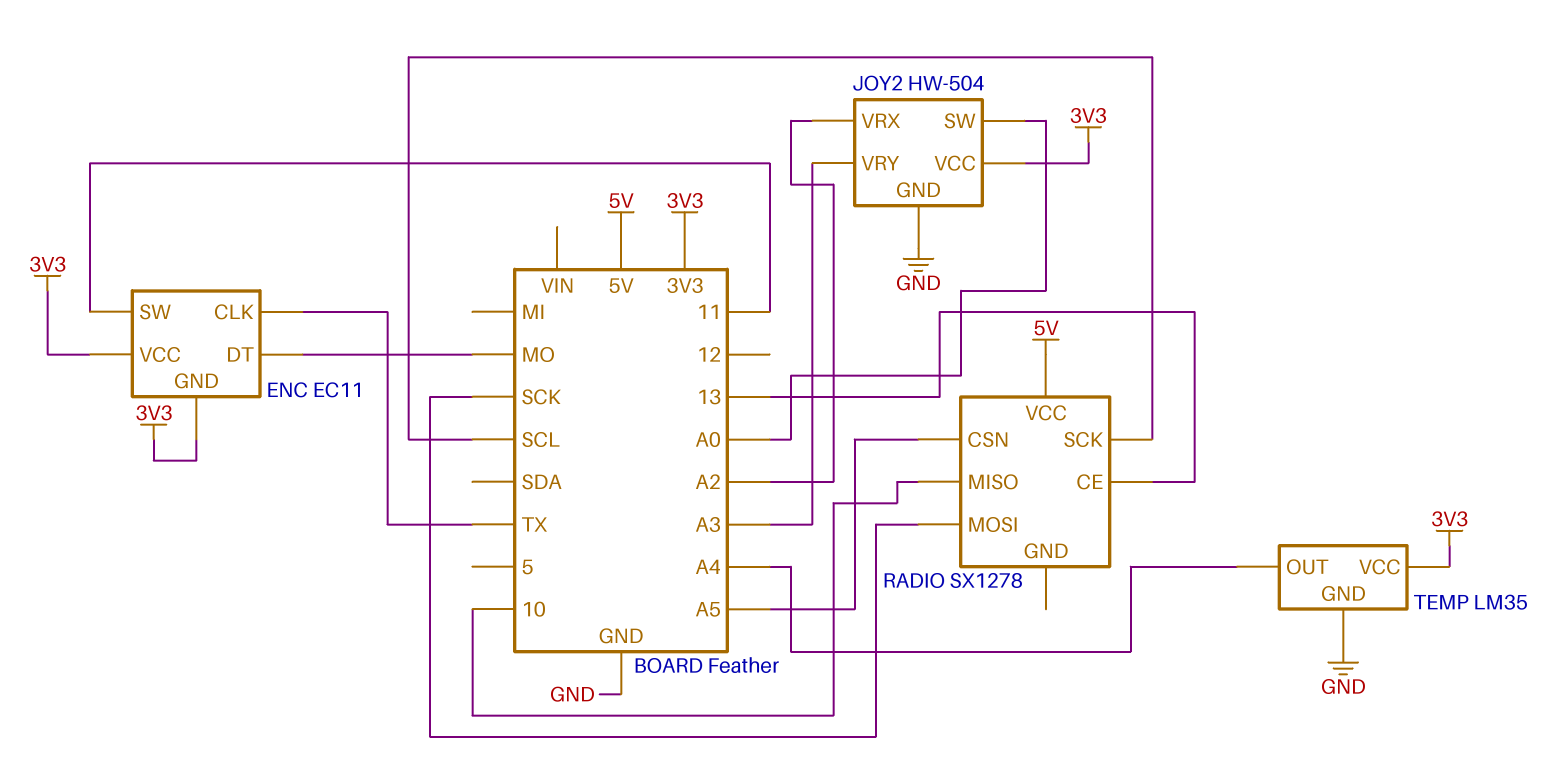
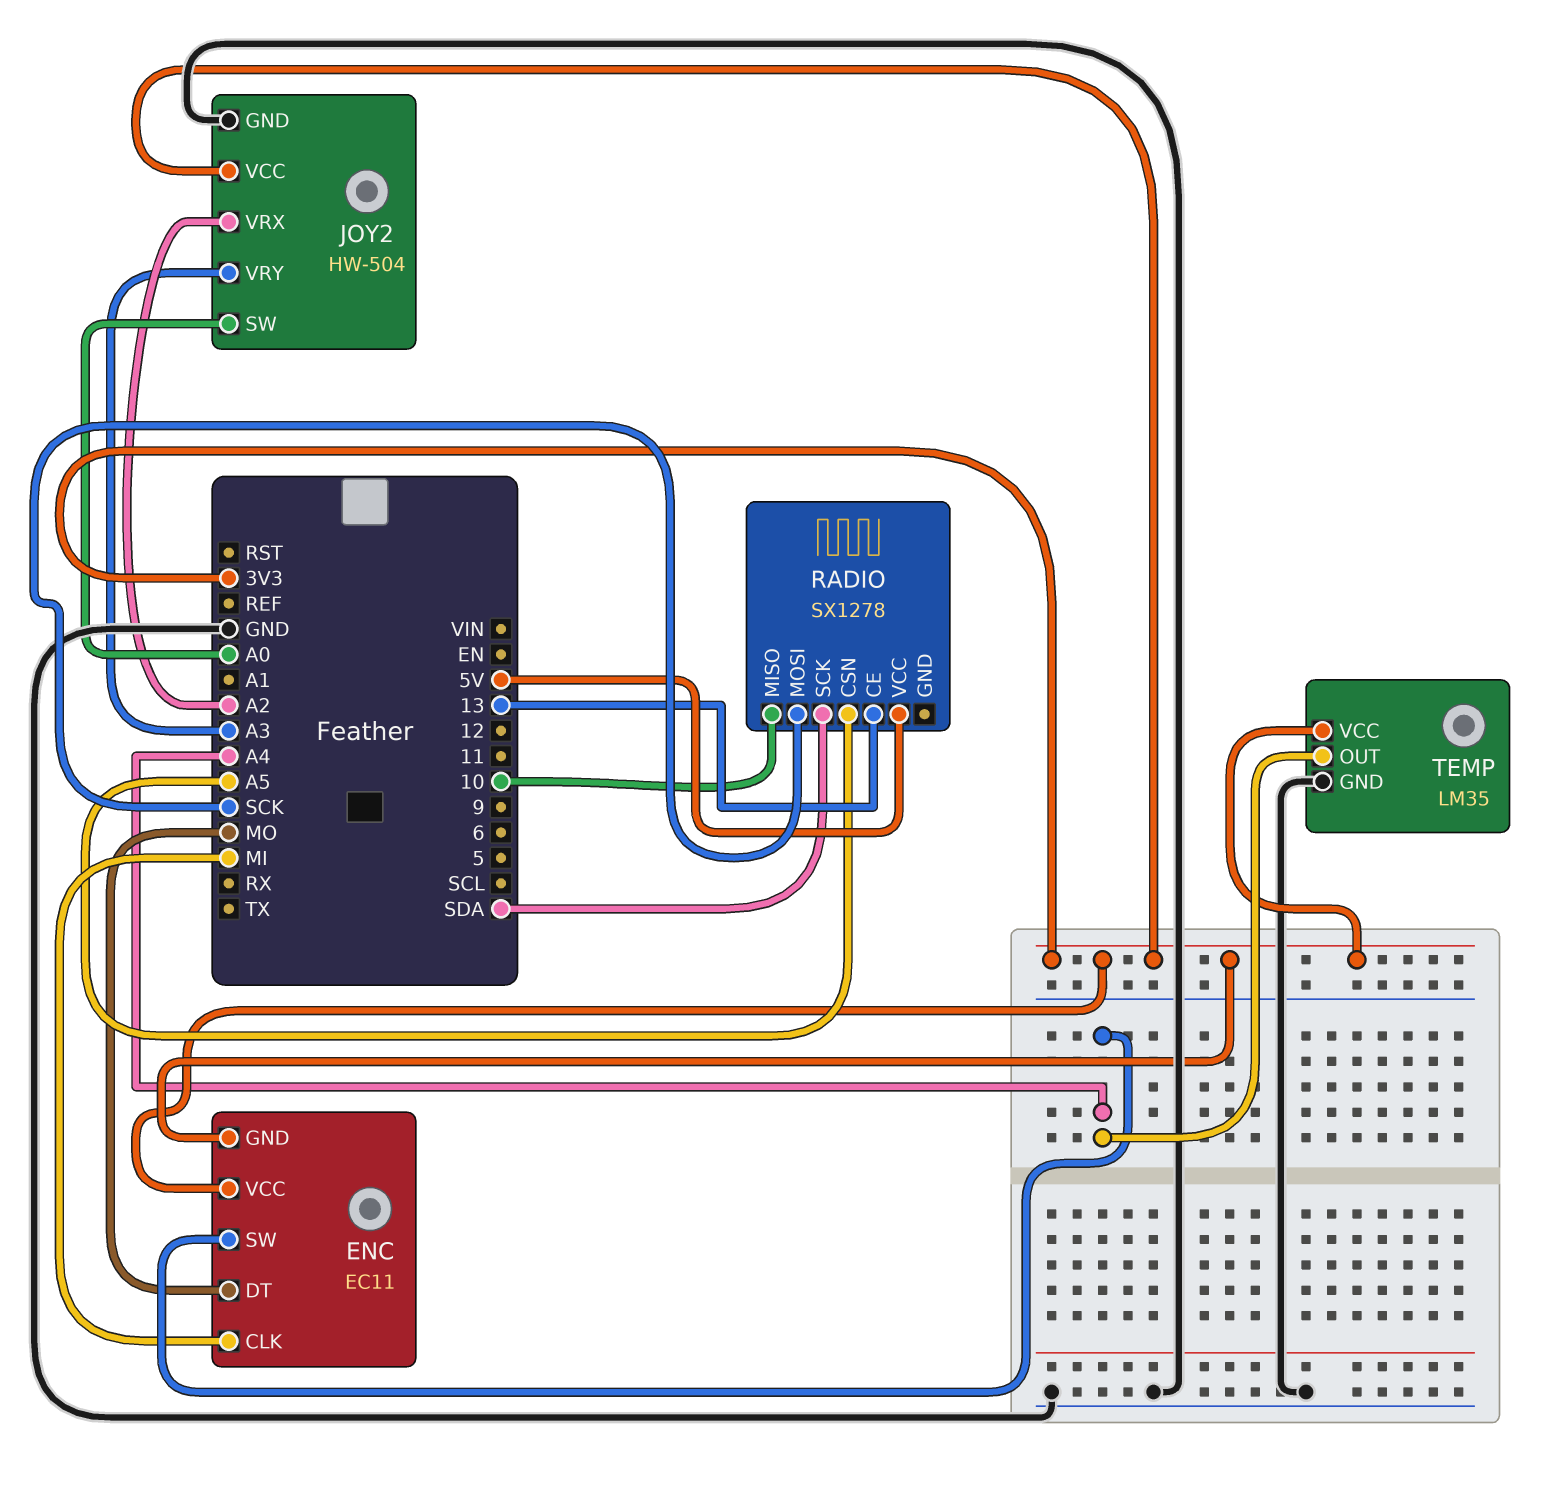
ENC pin CLK: TX -> MI
ENC pin SW: 11 -> A4
RADIO pin SCK: SCL -> SDA

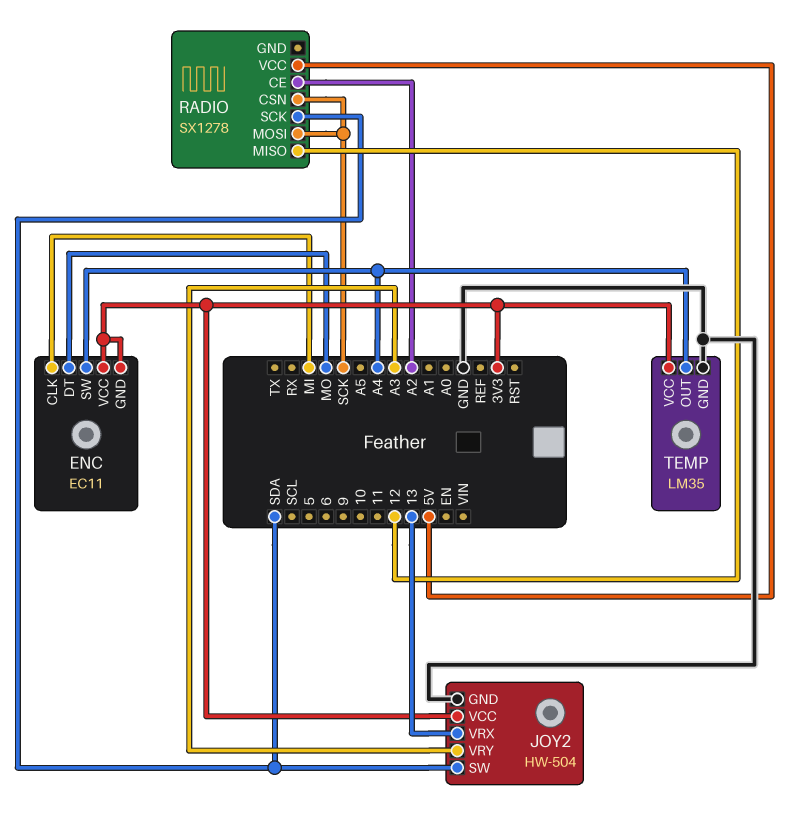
JOY2 pin SW: A0 -> SDA
JOY2 pin VRX: A2 -> 13
RADIO pin CE: 13 -> A2
RADIO pin CSN: A5 -> SCK
RADIO pin MISO: 10 -> 12

